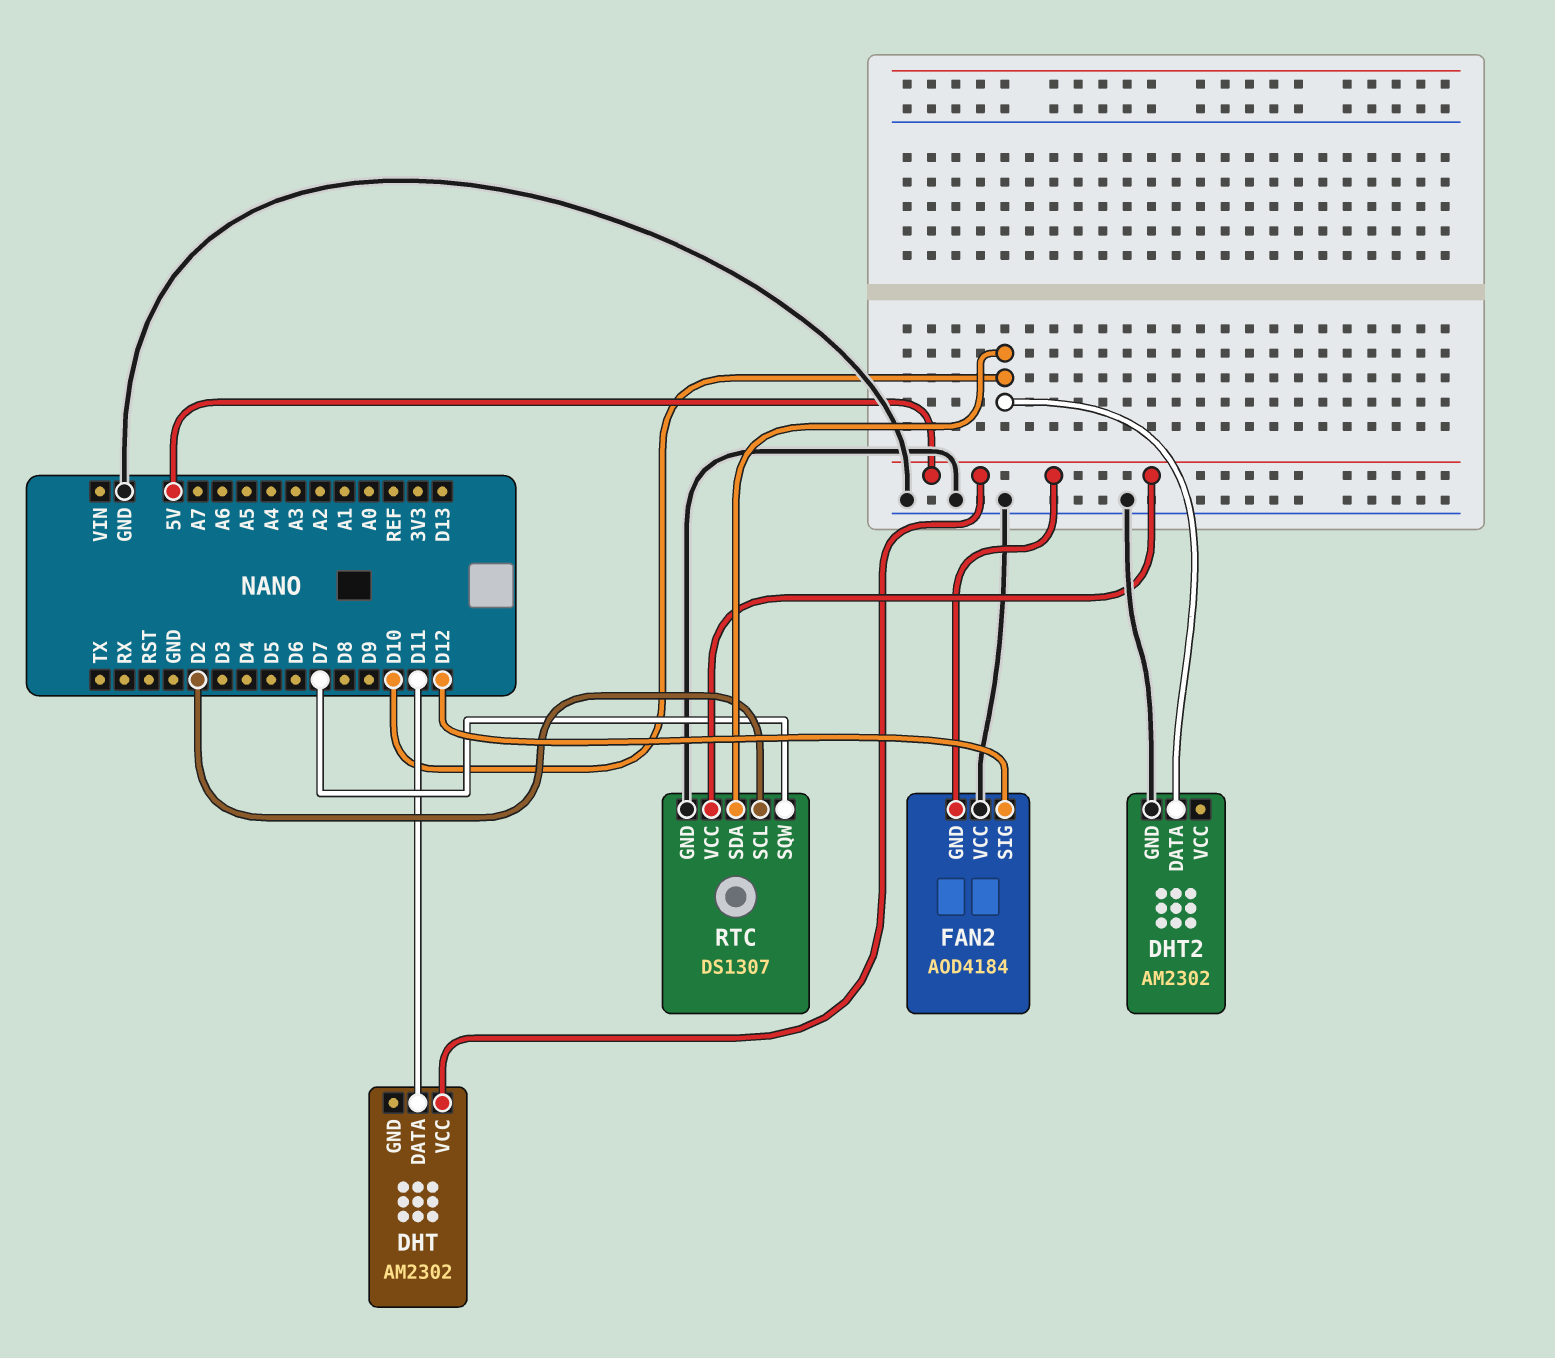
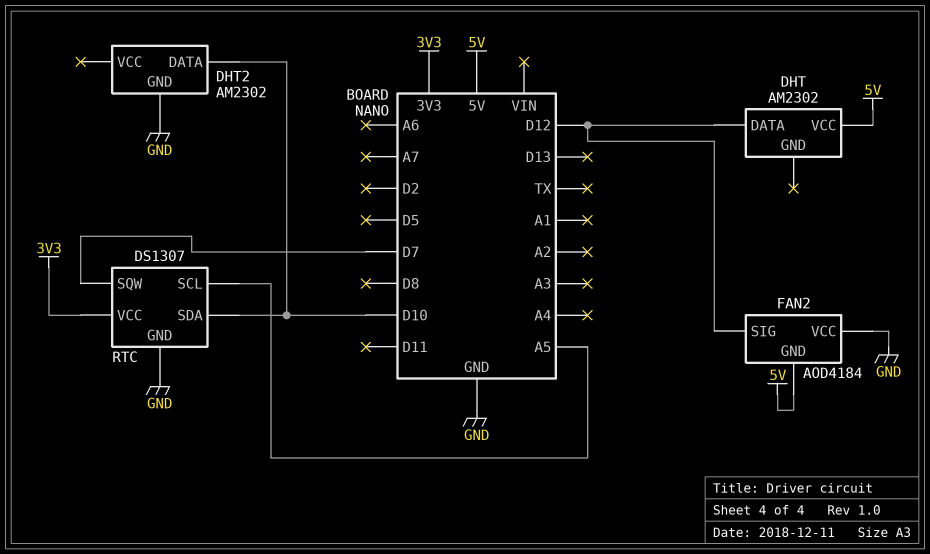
DHT pin DATA: D11 -> D12
RTC pin SCL: D2 -> A5
RTC pin VCC: 5V -> 3V3

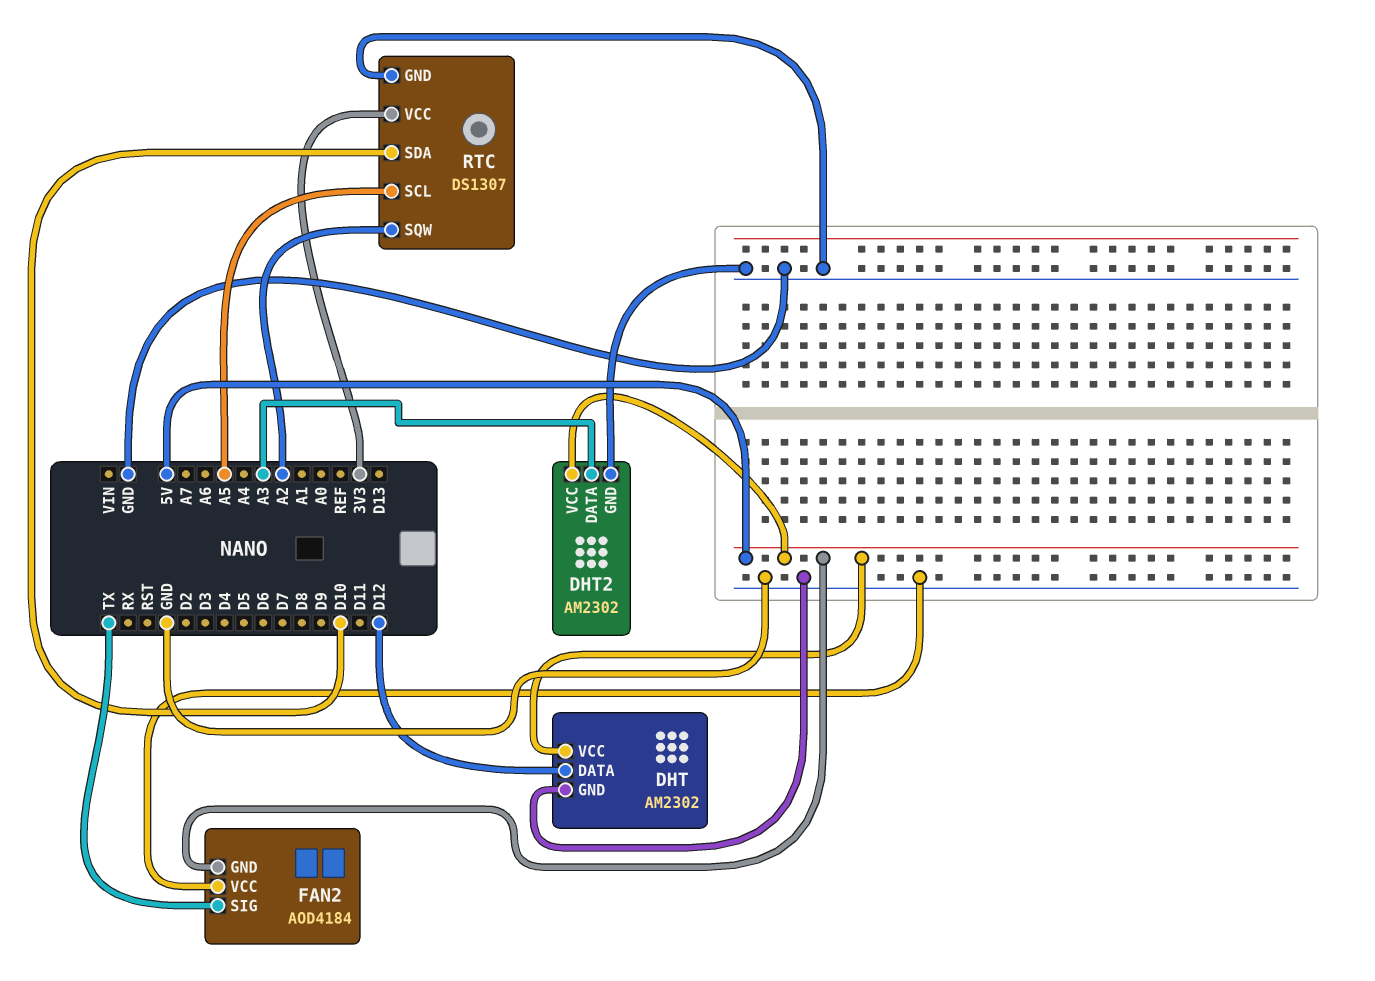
DHT pin GND: none -> GND
DHT2 pin DATA: D10 -> A3
DHT2 pin VCC: none -> 5V
FAN2 pin SIG: D12 -> TX
RTC pin SQW: D7 -> A2

